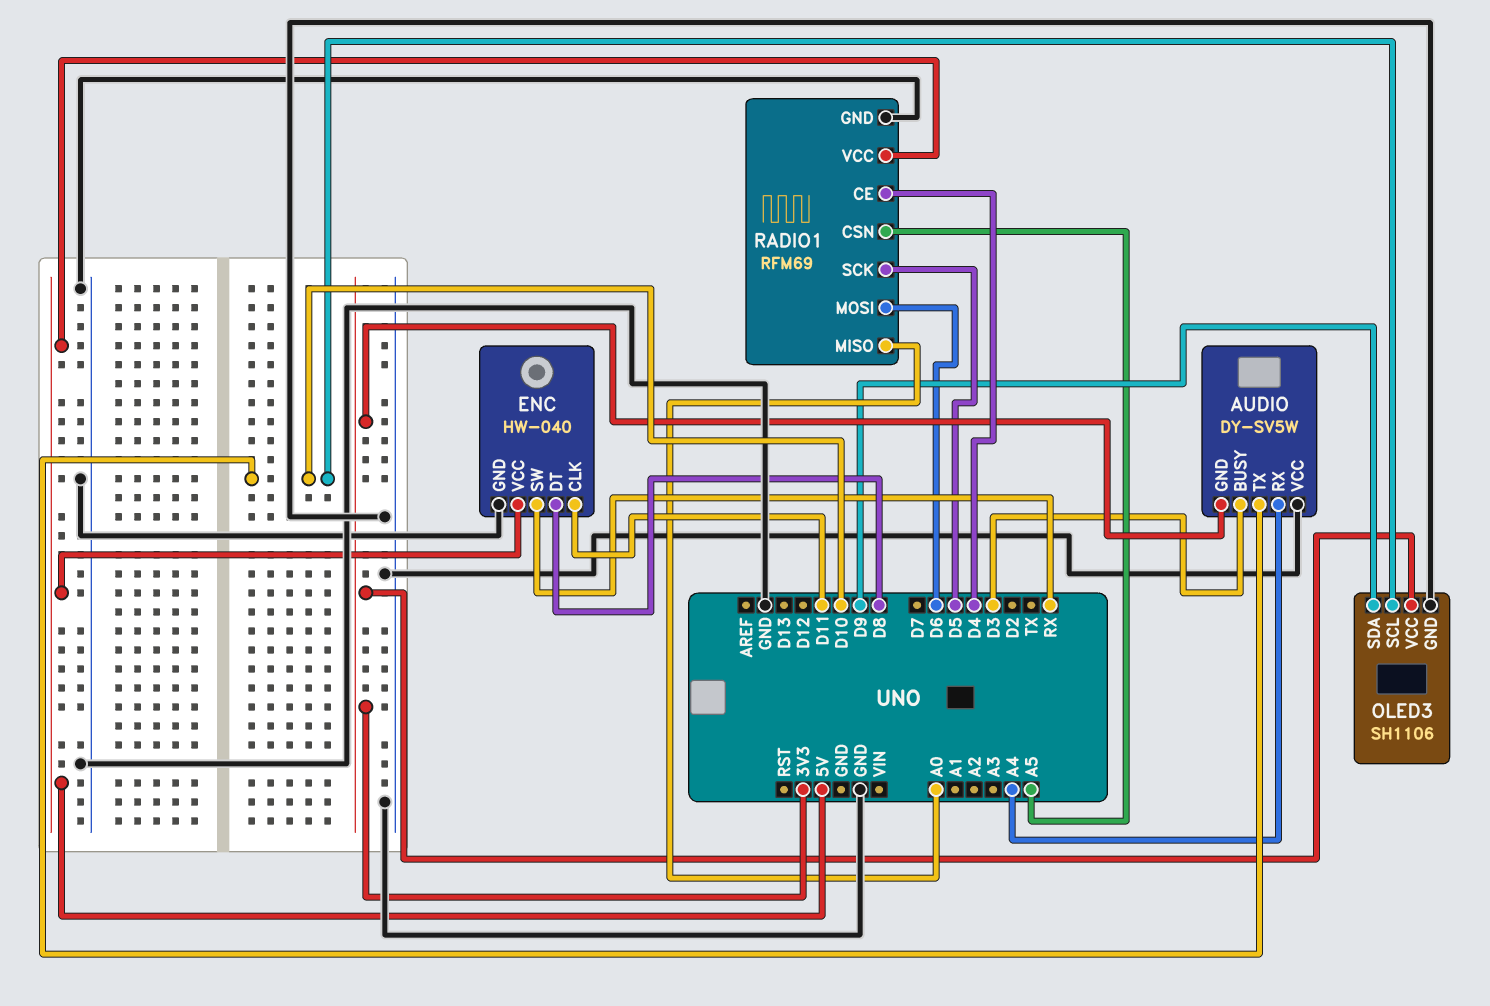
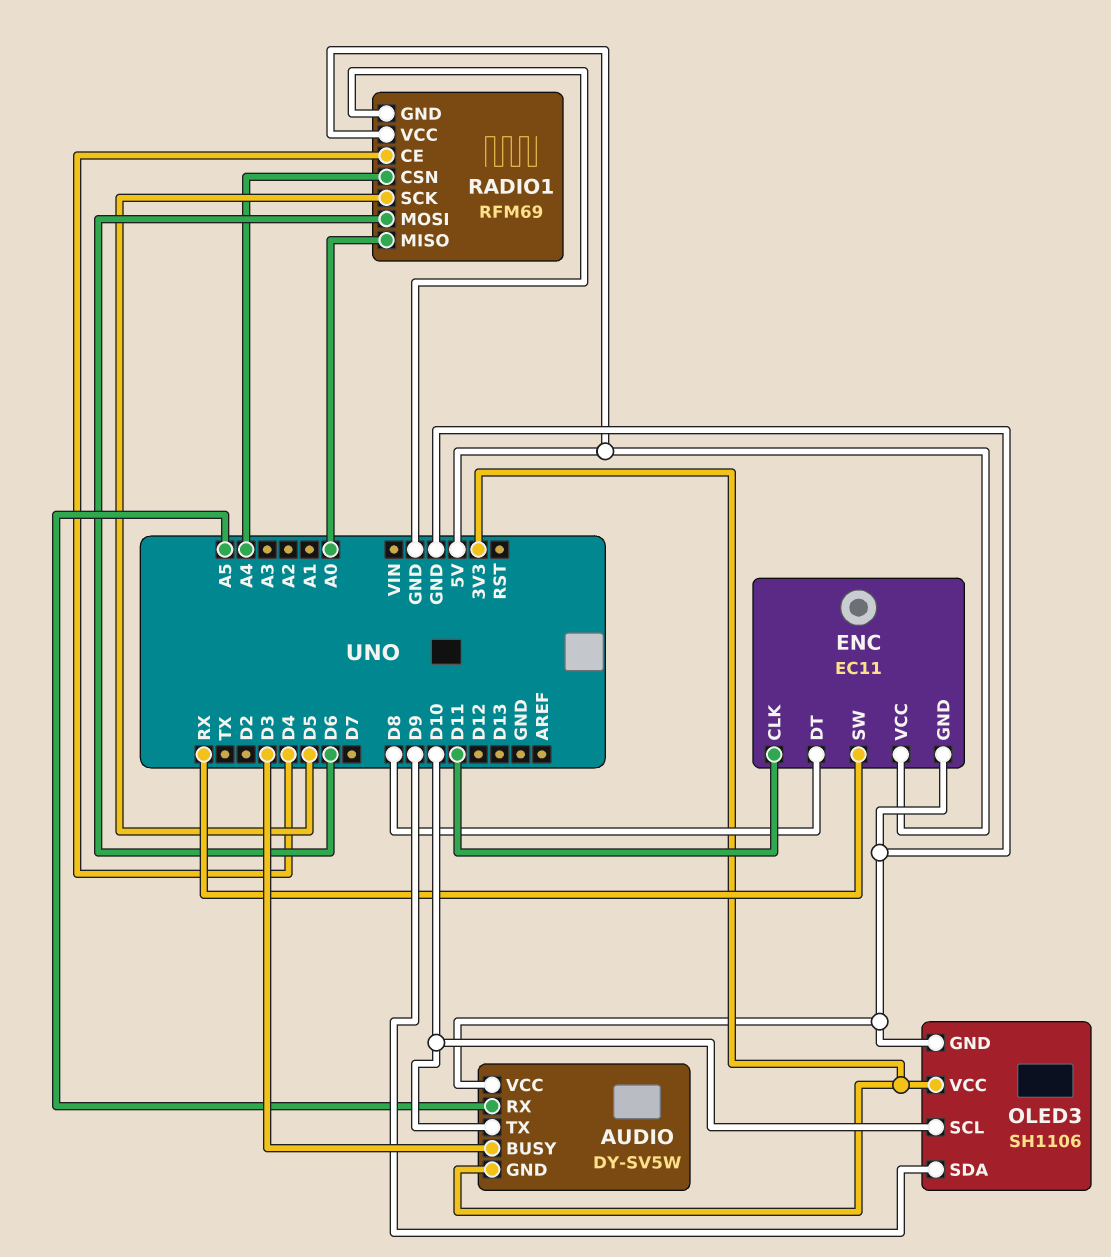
AUDIO pin RX: A4 -> A5
ENC: HW-040 -> EC11
RADIO1 pin CSN: A5 -> A4

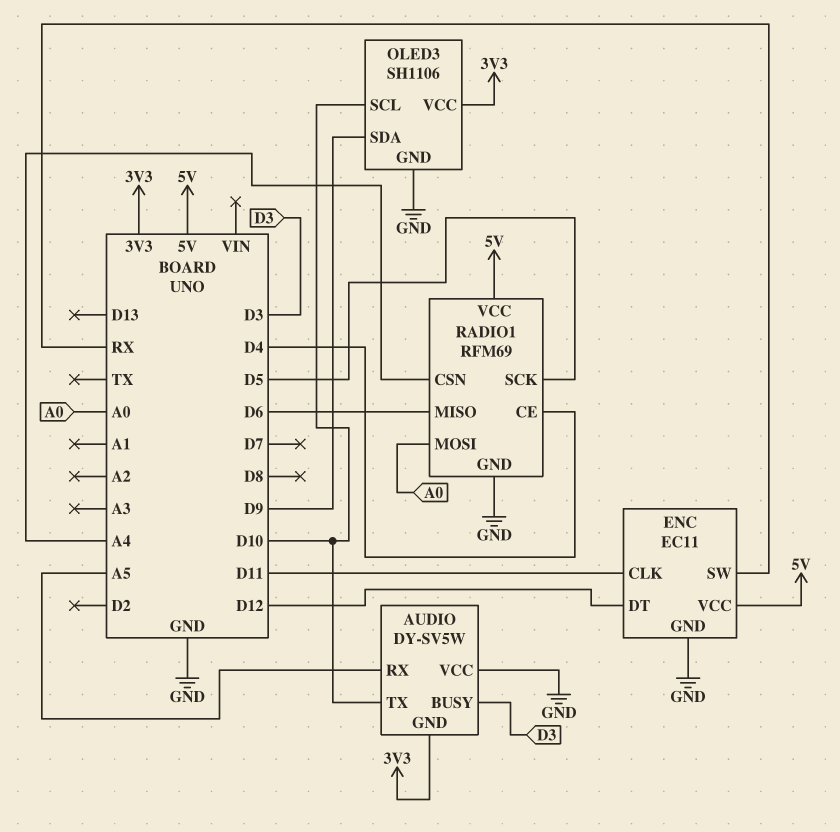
ENC pin DT: D8 -> D12
RADIO1 pin MISO: A0 -> D6
RADIO1 pin MOSI: D6 -> A0

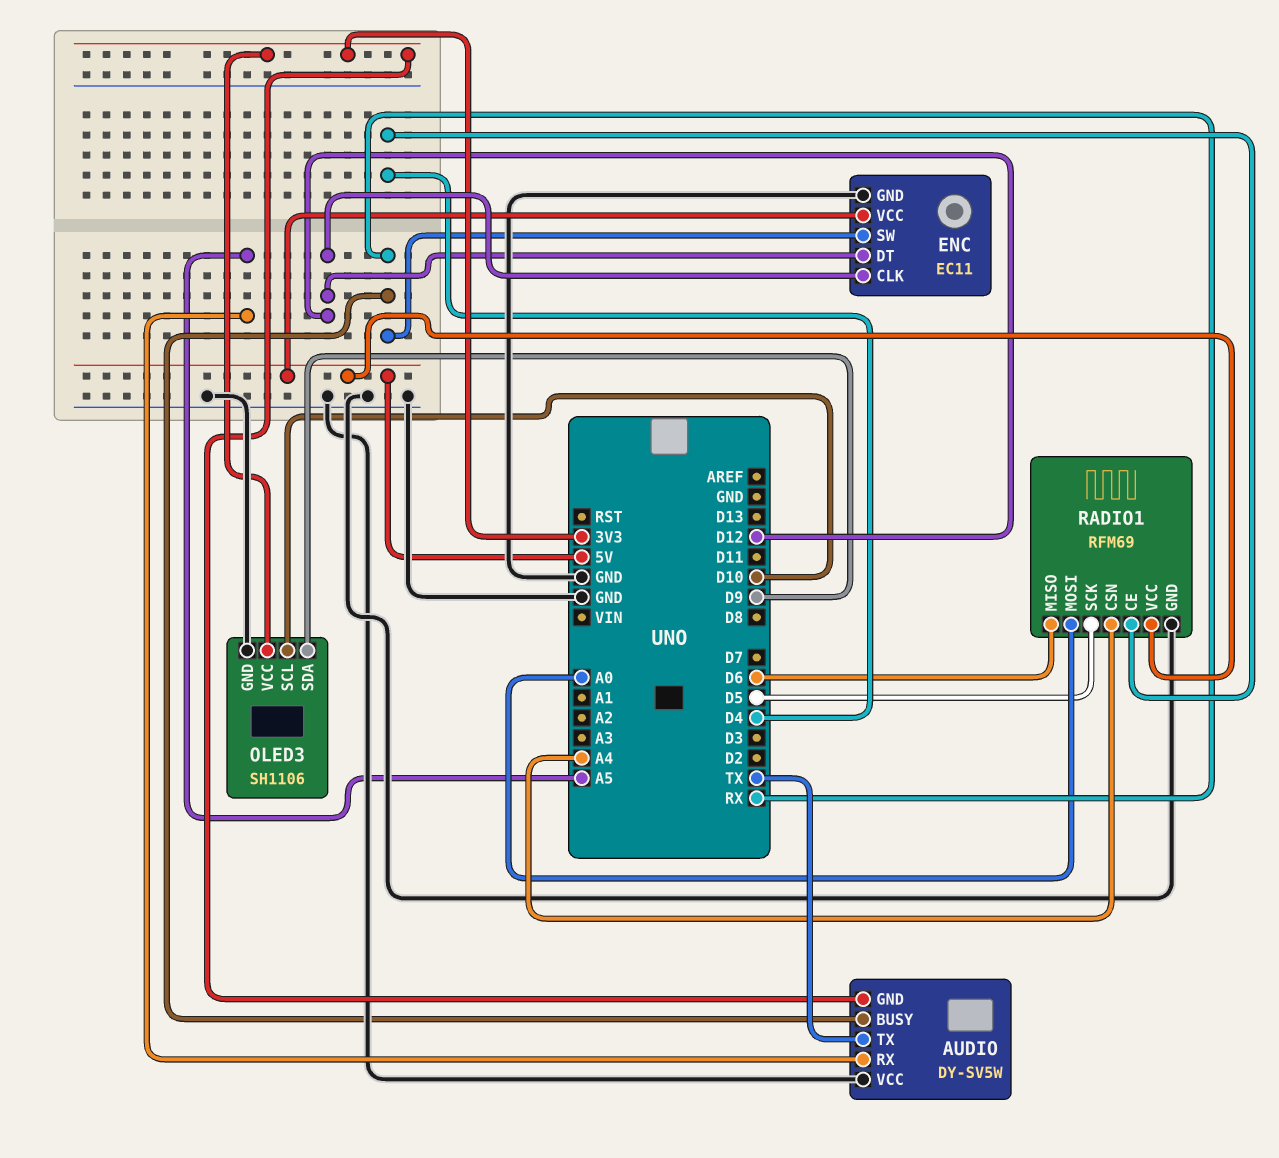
AUDIO pin BUSY: D3 -> RX
AUDIO pin TX: D10 -> TX
ENC pin CLK: D11 -> D12

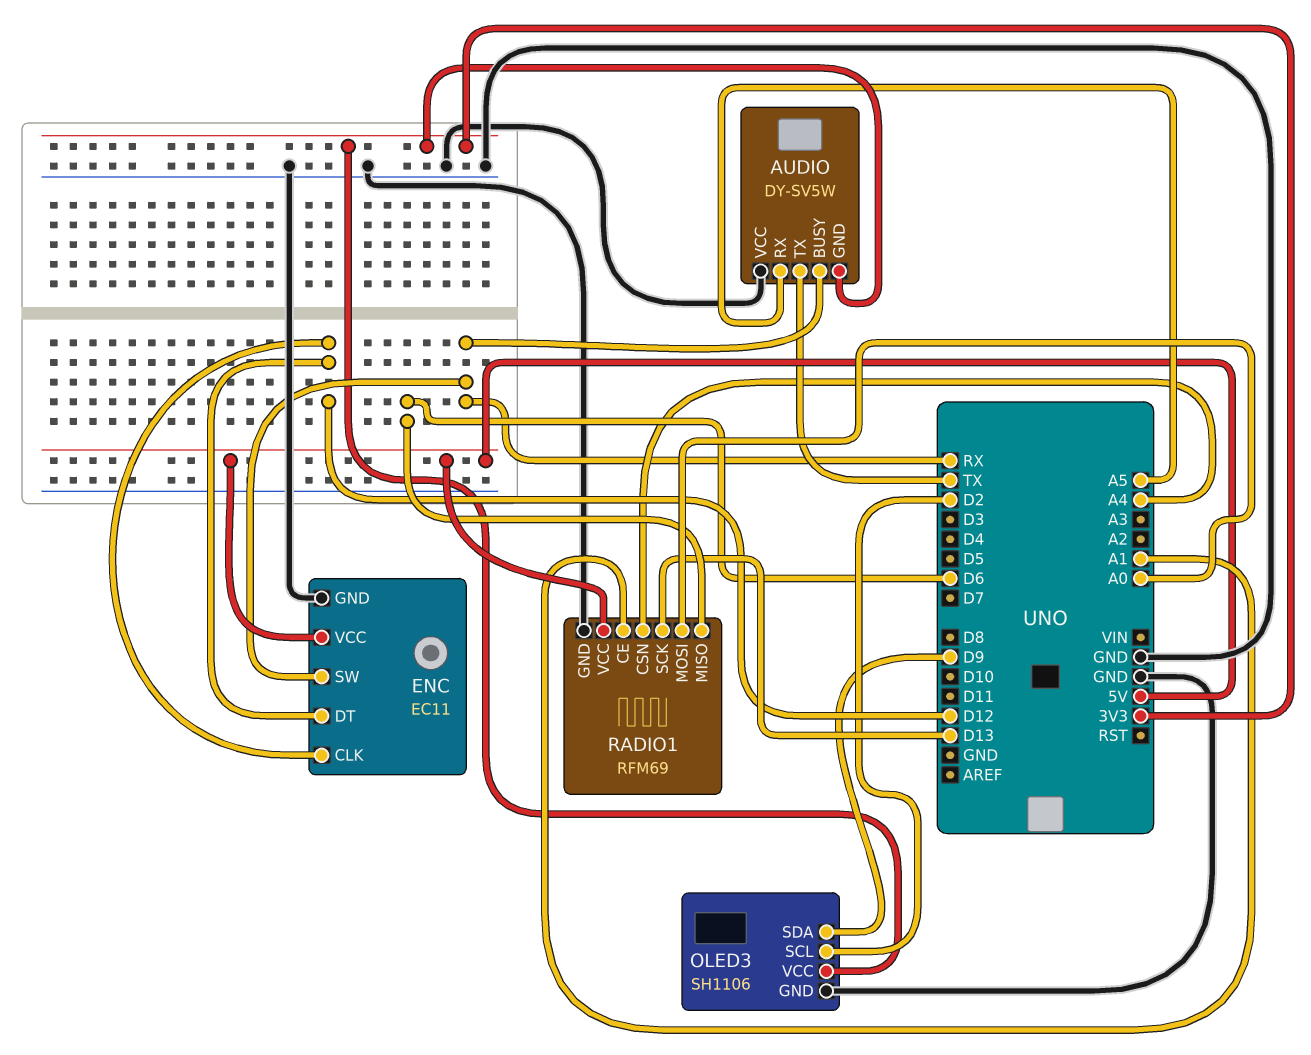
OLED3 pin SCL: D10 -> D2
RADIO1 pin CE: D4 -> A1
RADIO1 pin SCK: D5 -> D13

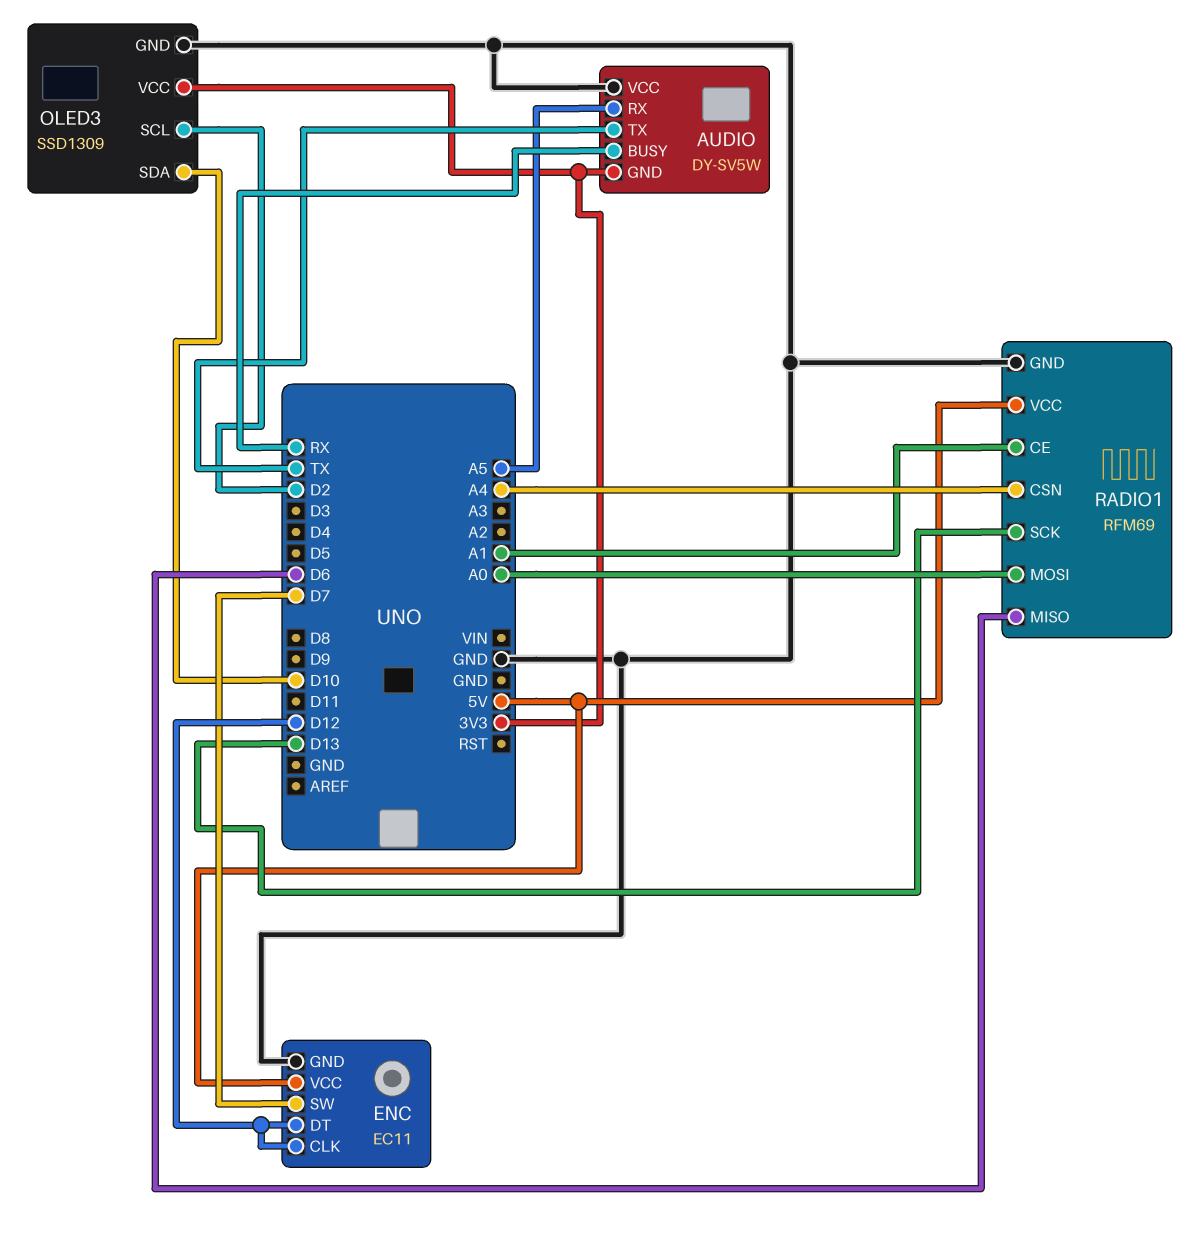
ENC pin SW: RX -> D7
OLED3: SH1106 -> SSD1309
OLED3 pin SDA: D9 -> D10

